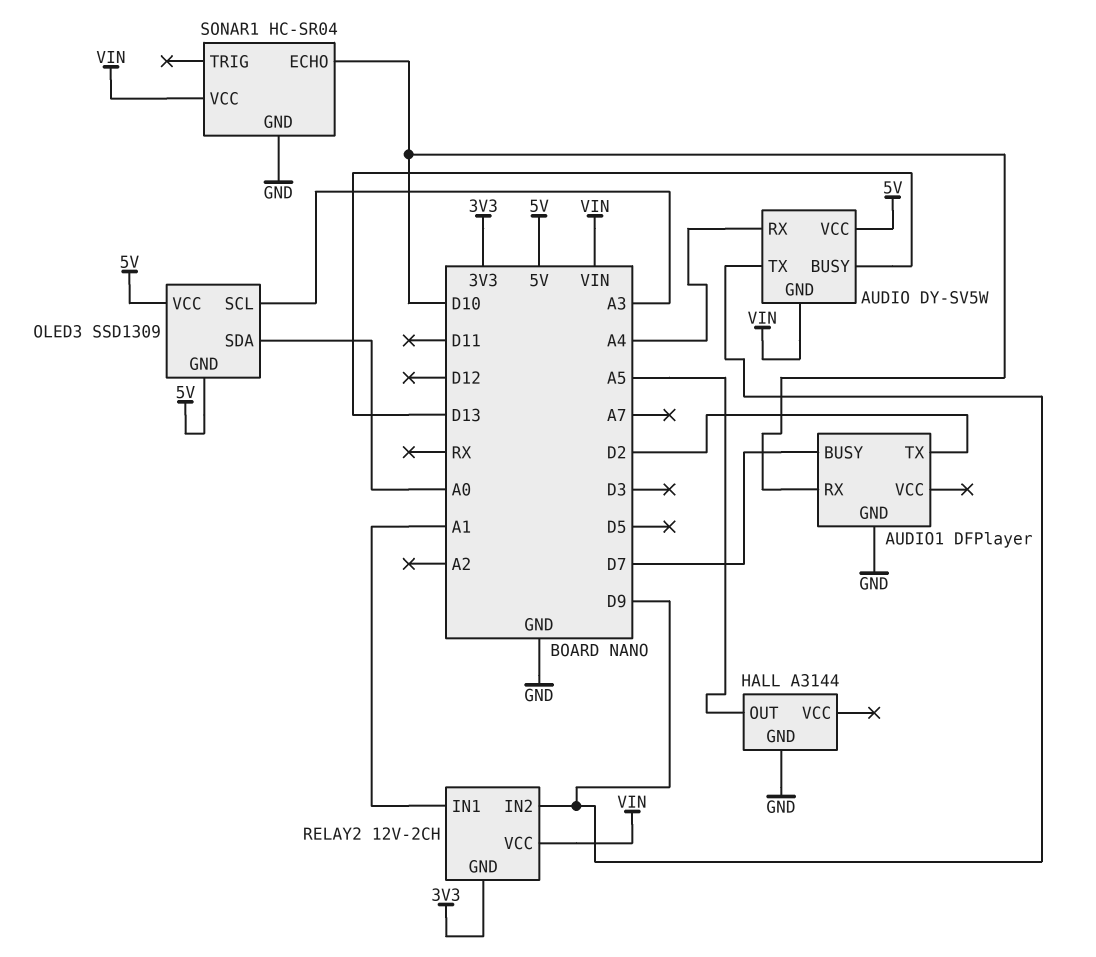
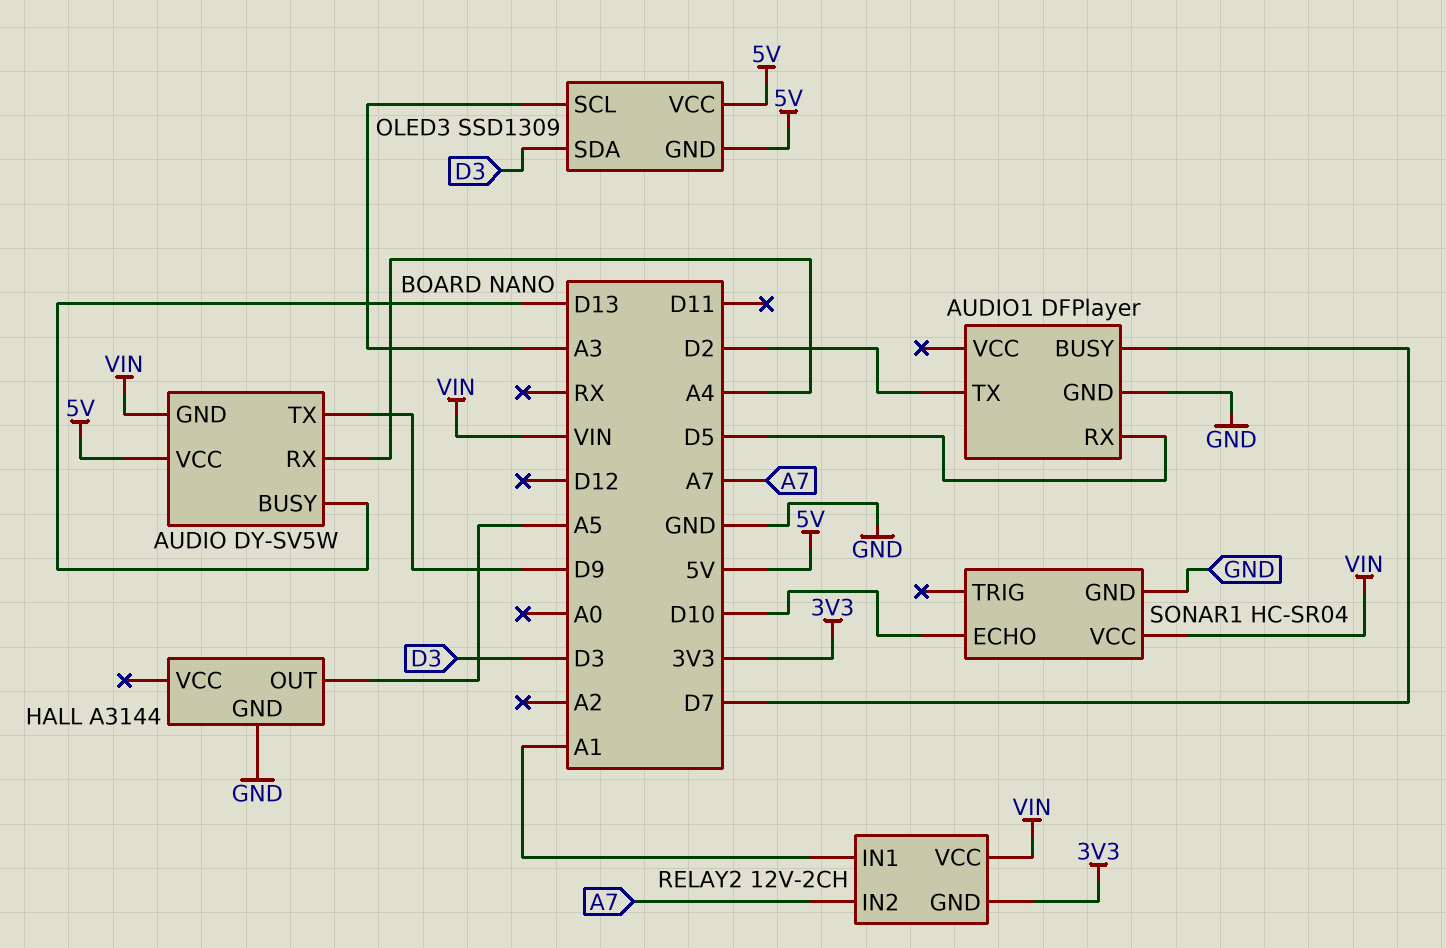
AUDIO1 pin RX: D10 -> D5
OLED3 pin SDA: A0 -> D3
RELAY2 pin IN2: D9 -> A7

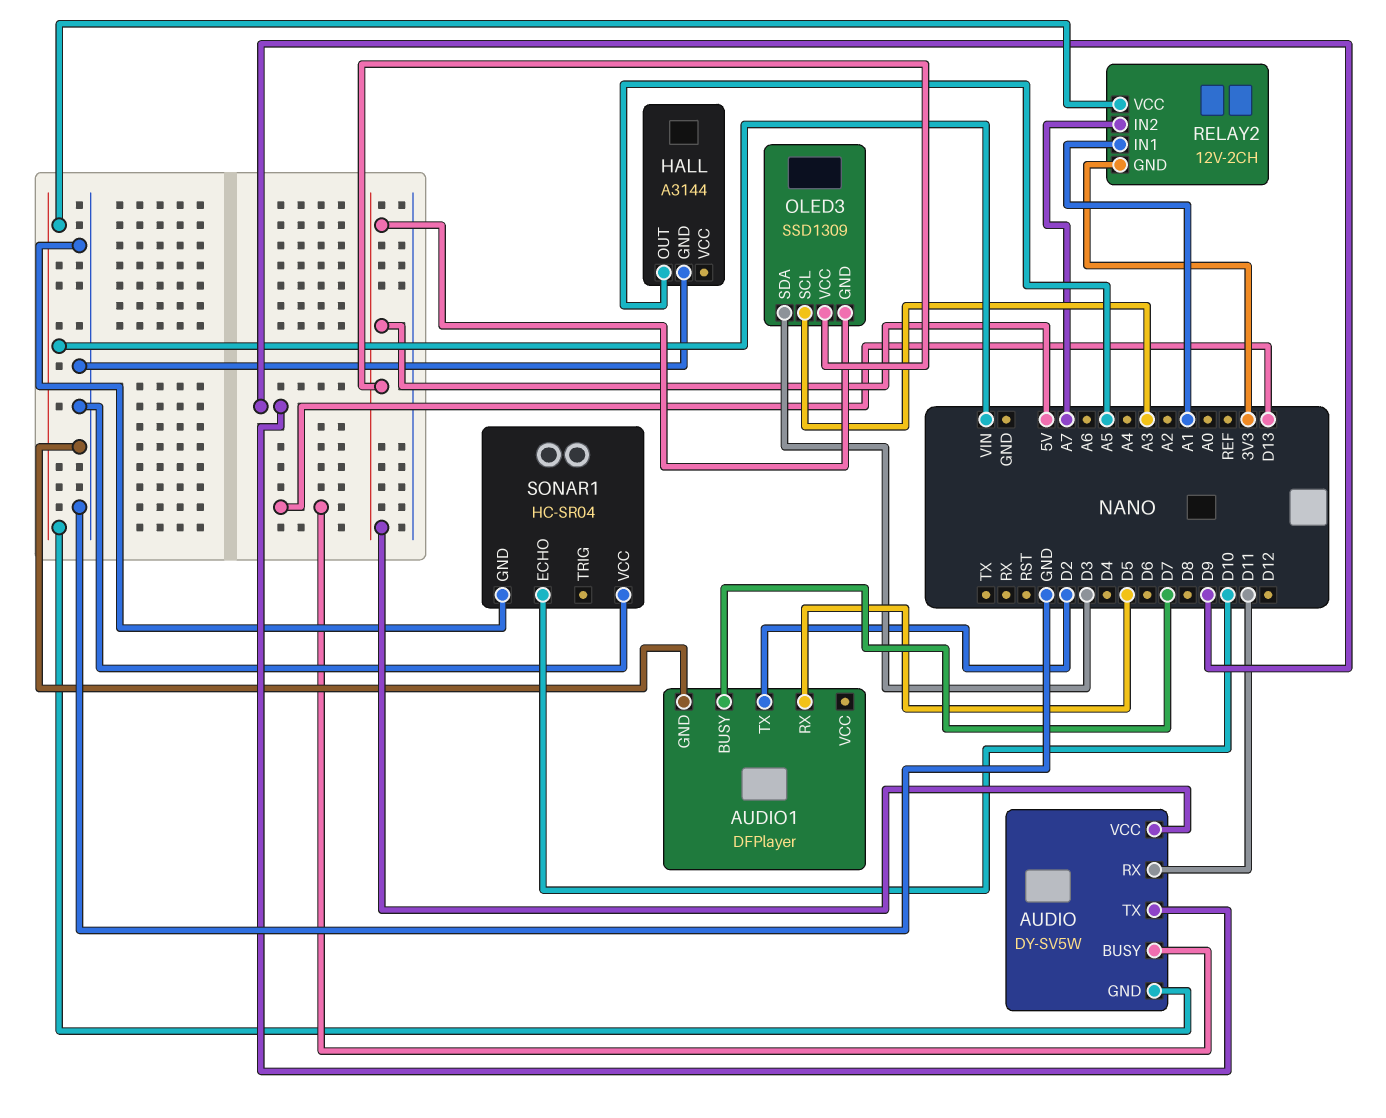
AUDIO pin RX: A4 -> D11
SONAR1 pin VCC: VIN -> GND

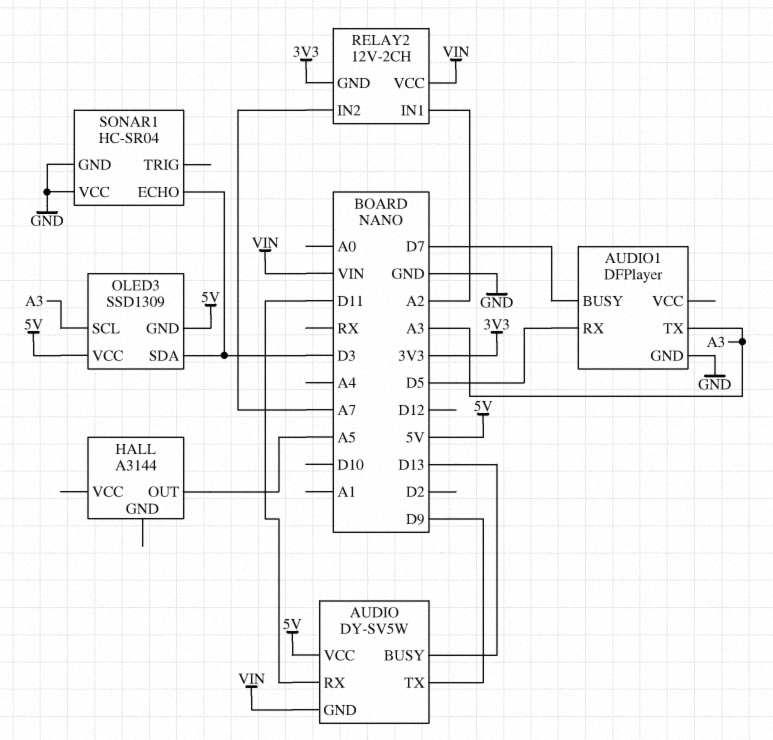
AUDIO1 pin TX: D2 -> A3
HALL pin GND: GND -> none
RELAY2 pin IN1: A1 -> A2
SONAR1 pin ECHO: D10 -> D3

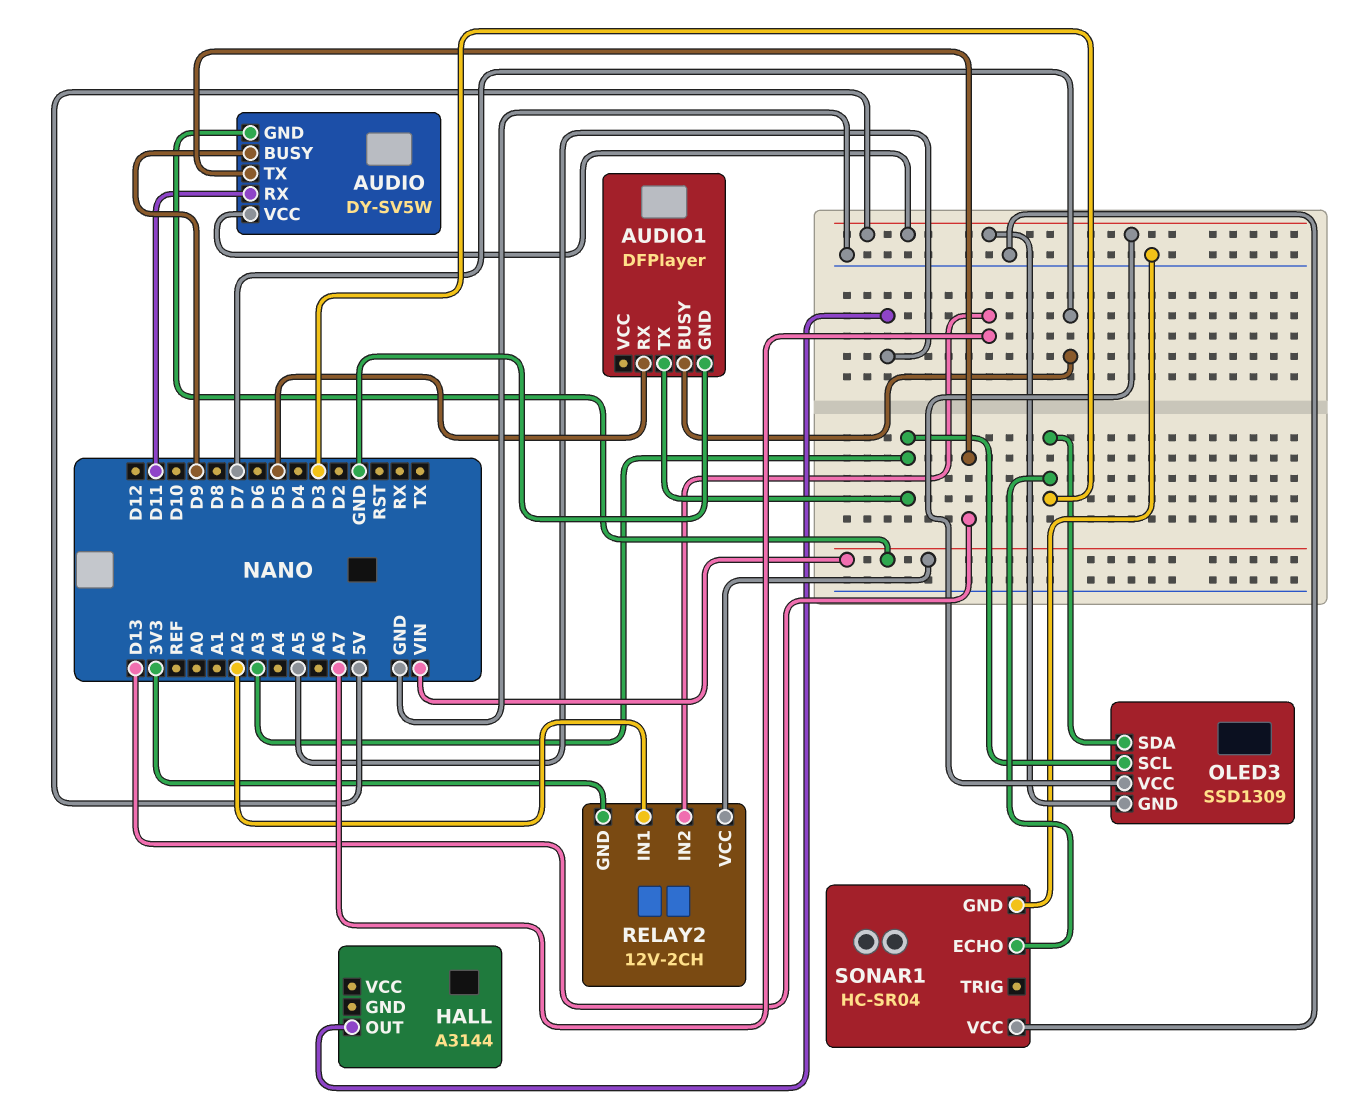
AUDIO pin BUSY: D13 -> D9
AUDIO pin TX: D9 -> D13

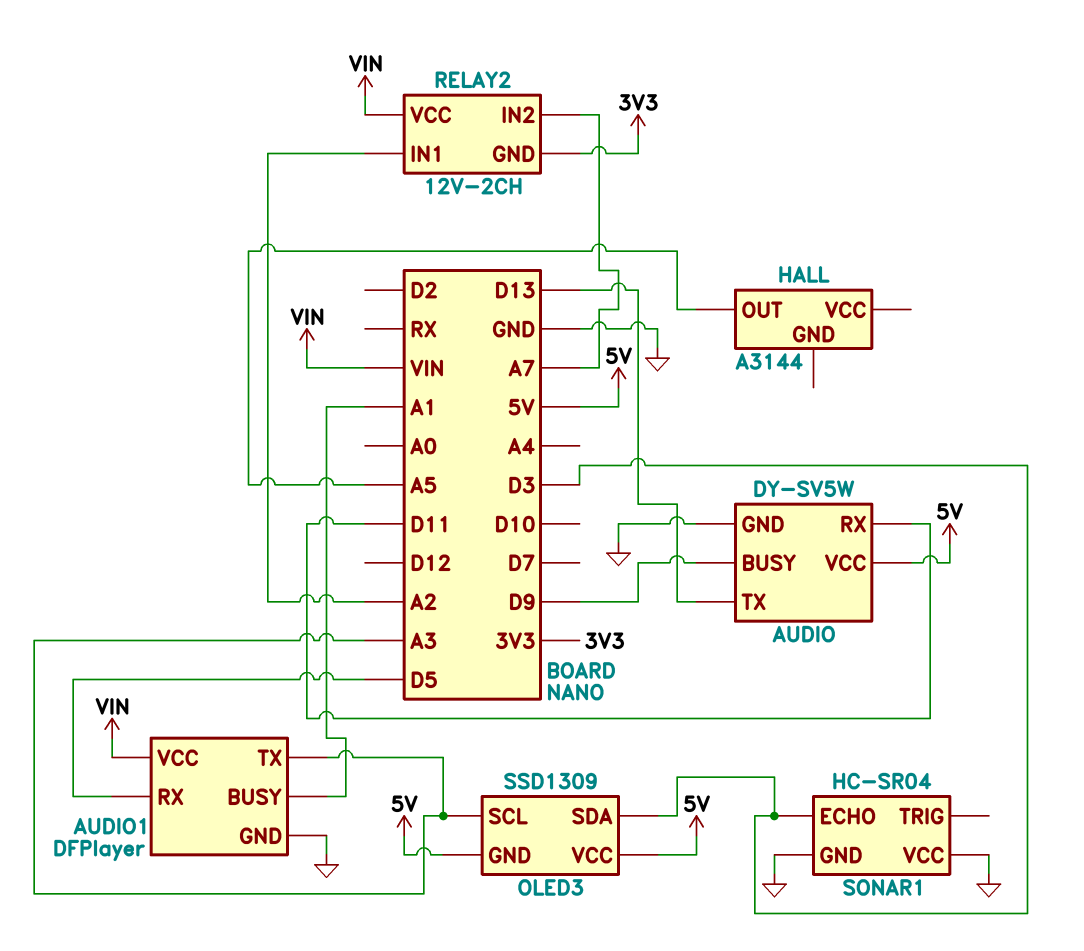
AUDIO pin GND: VIN -> GND
AUDIO1 pin BUSY: D7 -> A1
AUDIO1 pin VCC: none -> VIN

